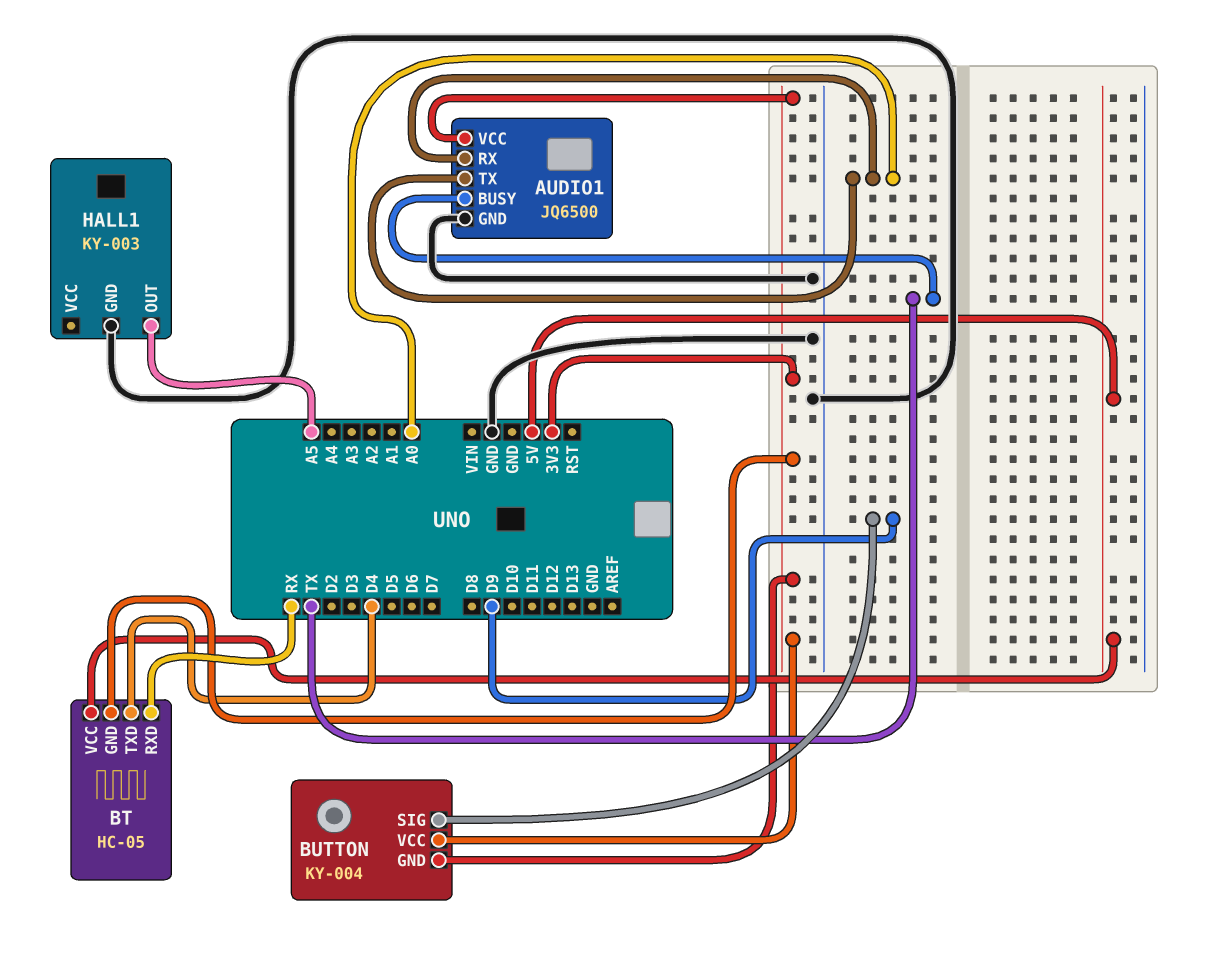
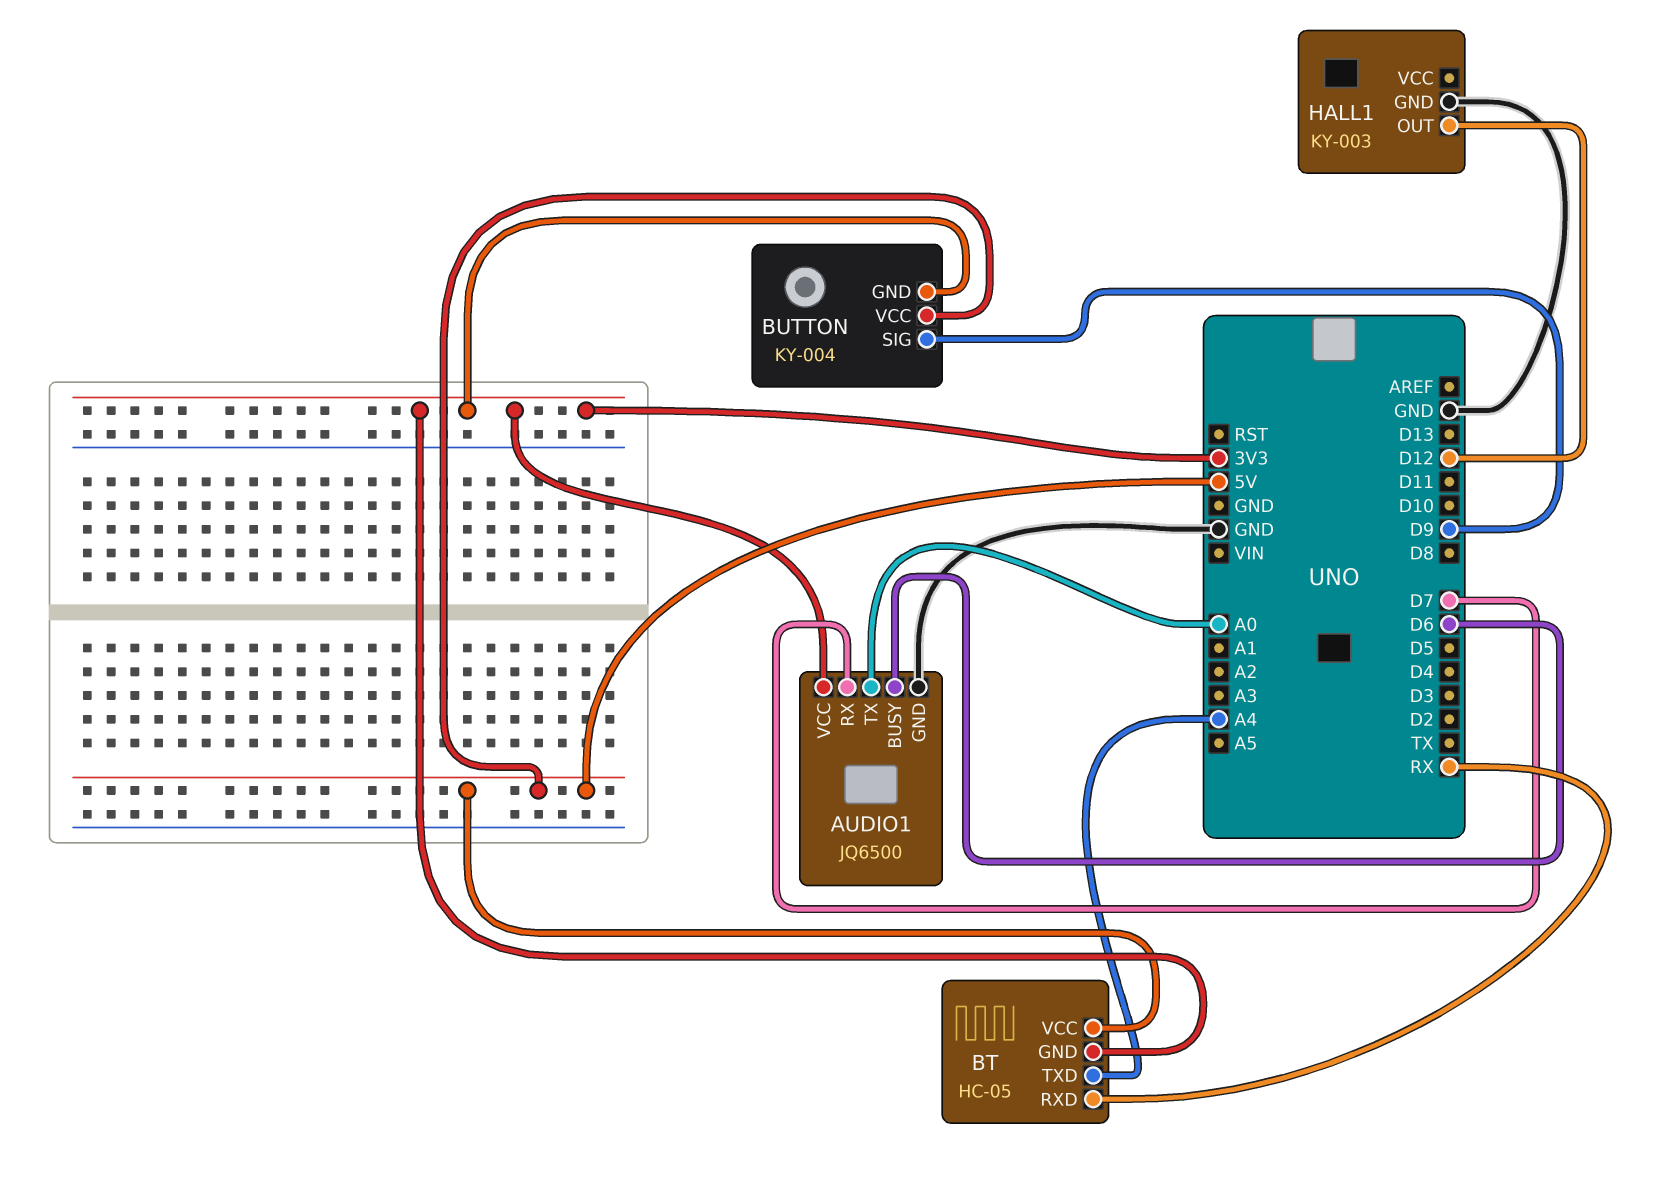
AUDIO1 pin BUSY: TX -> D6
AUDIO1 pin RX: A0 -> D7
BT pin TXD: D4 -> A4
BUTTON pin VCC: 3V3 -> 5V
HALL1 pin OUT: A5 -> D12

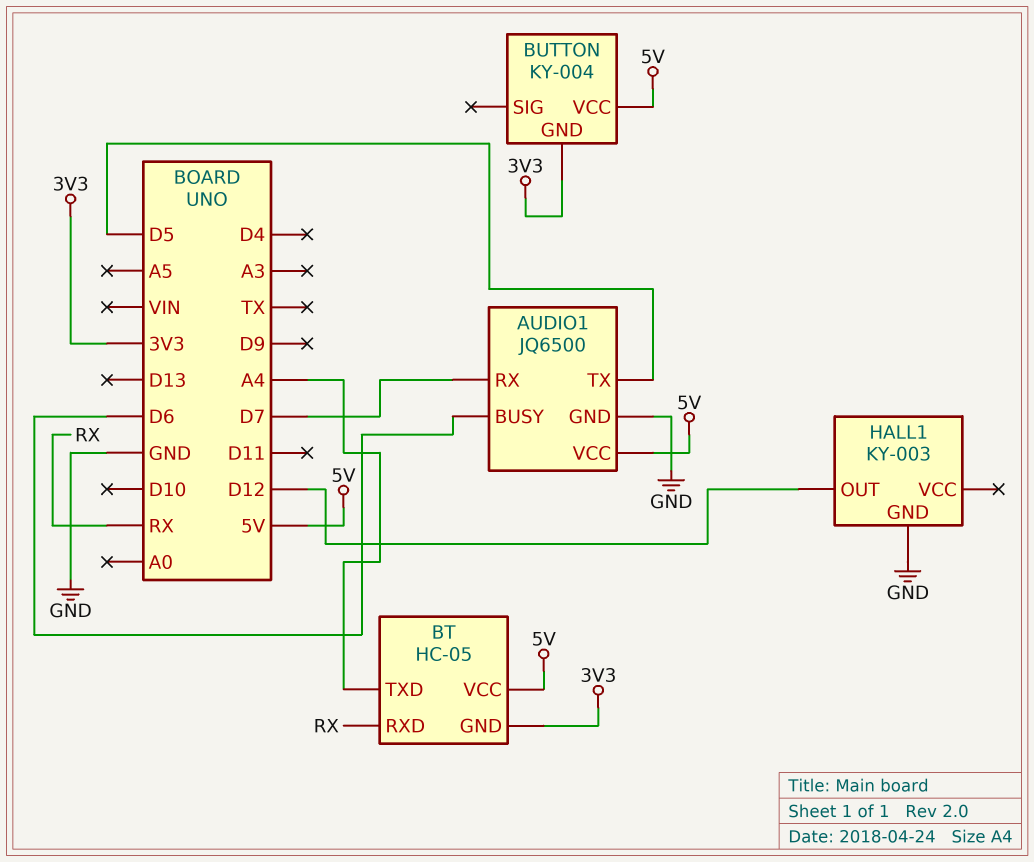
AUDIO1 pin TX: A0 -> D5
AUDIO1 pin VCC: 3V3 -> 5V
BUTTON pin SIG: D9 -> none

